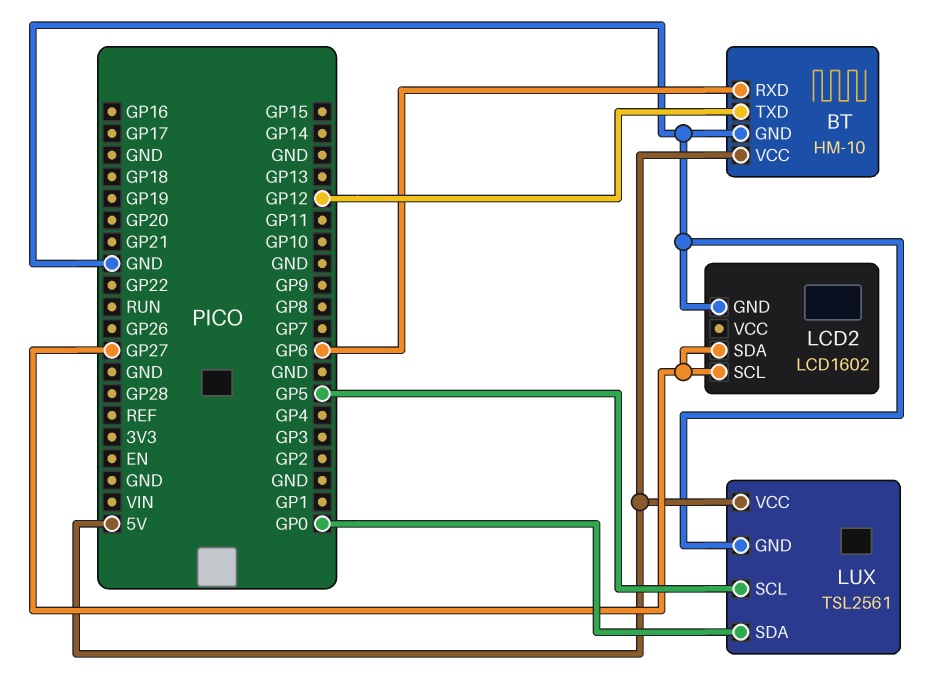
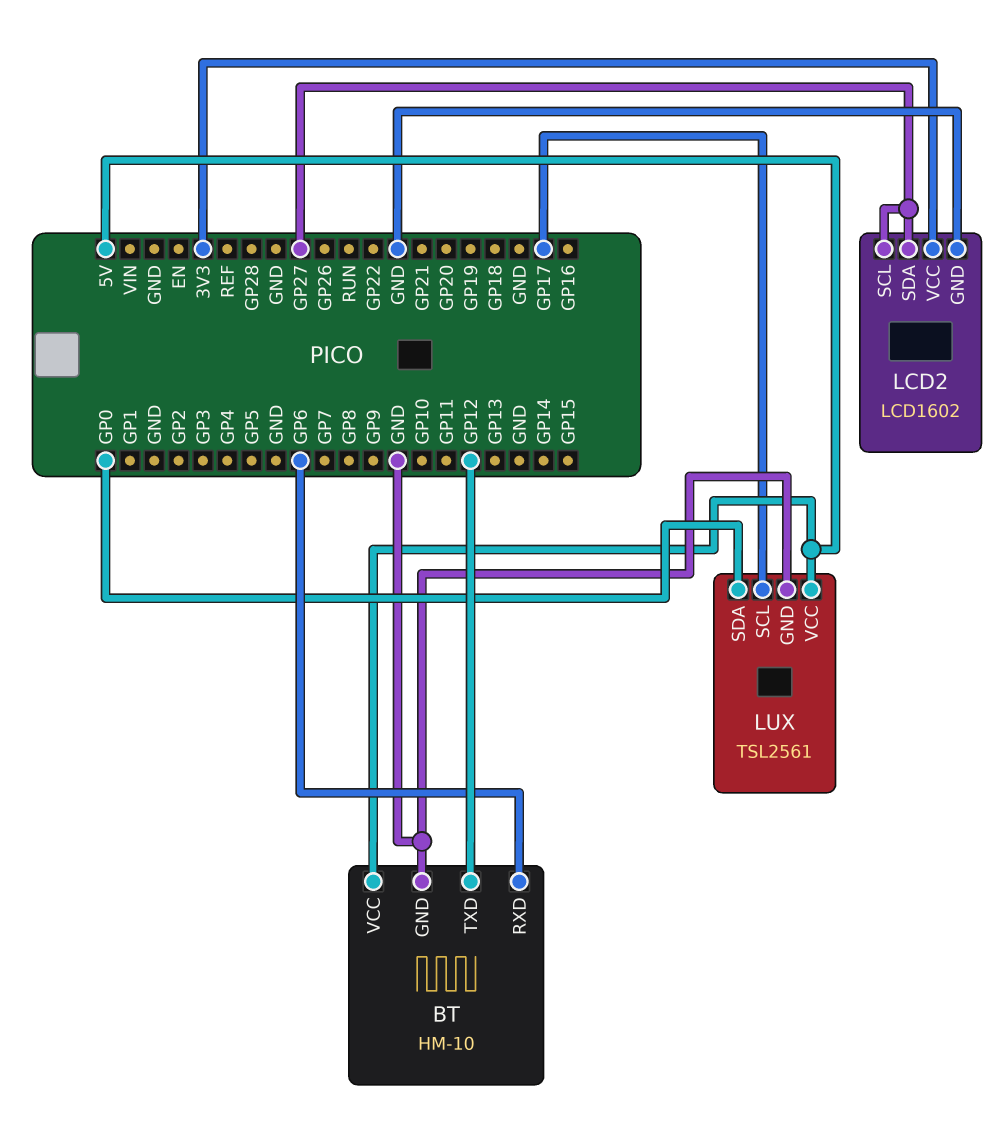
LCD2 pin VCC: none -> 3V3
LUX pin SCL: GP5 -> GP17

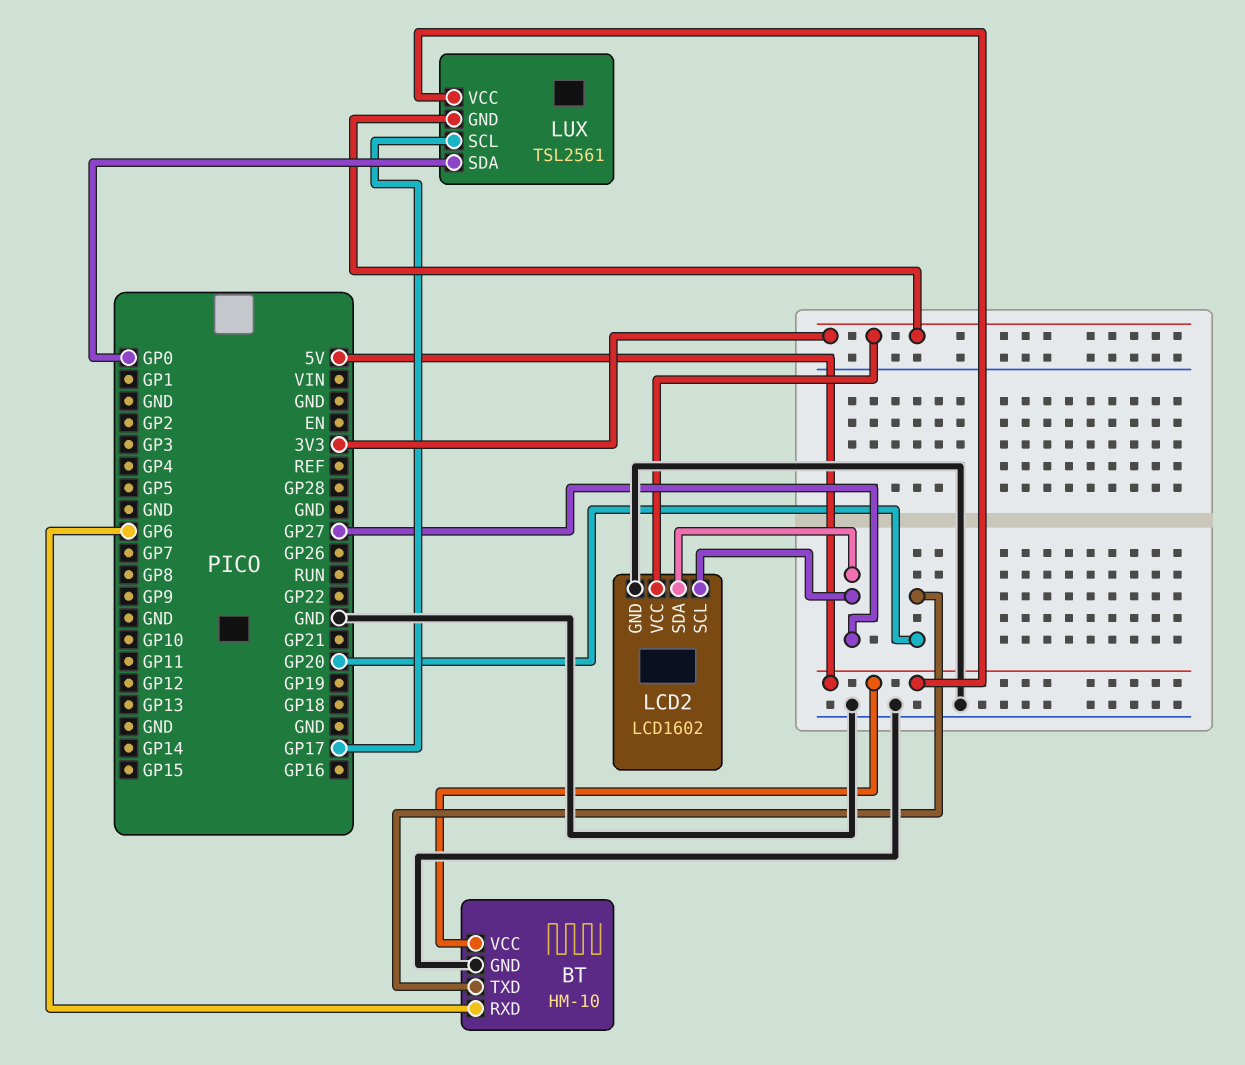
BT pin TXD: GP12 -> GP20
LUX pin GND: GND -> 3V3

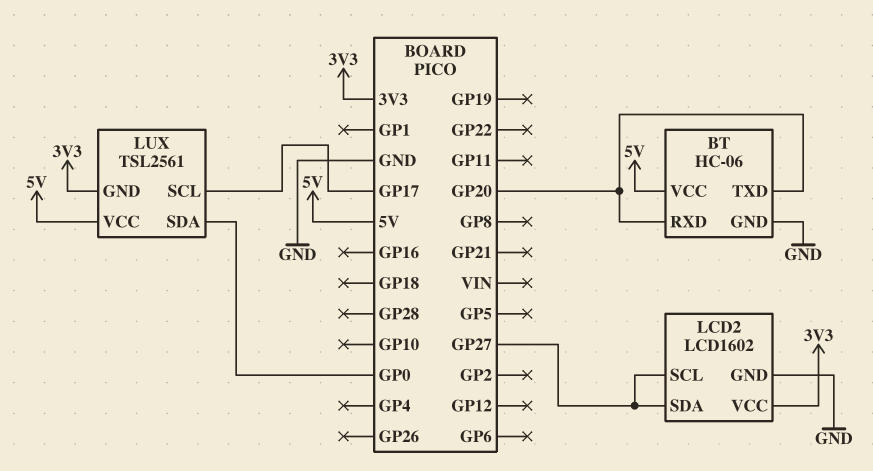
BT: HM-10 -> HC-06
BT pin RXD: GP6 -> GP20

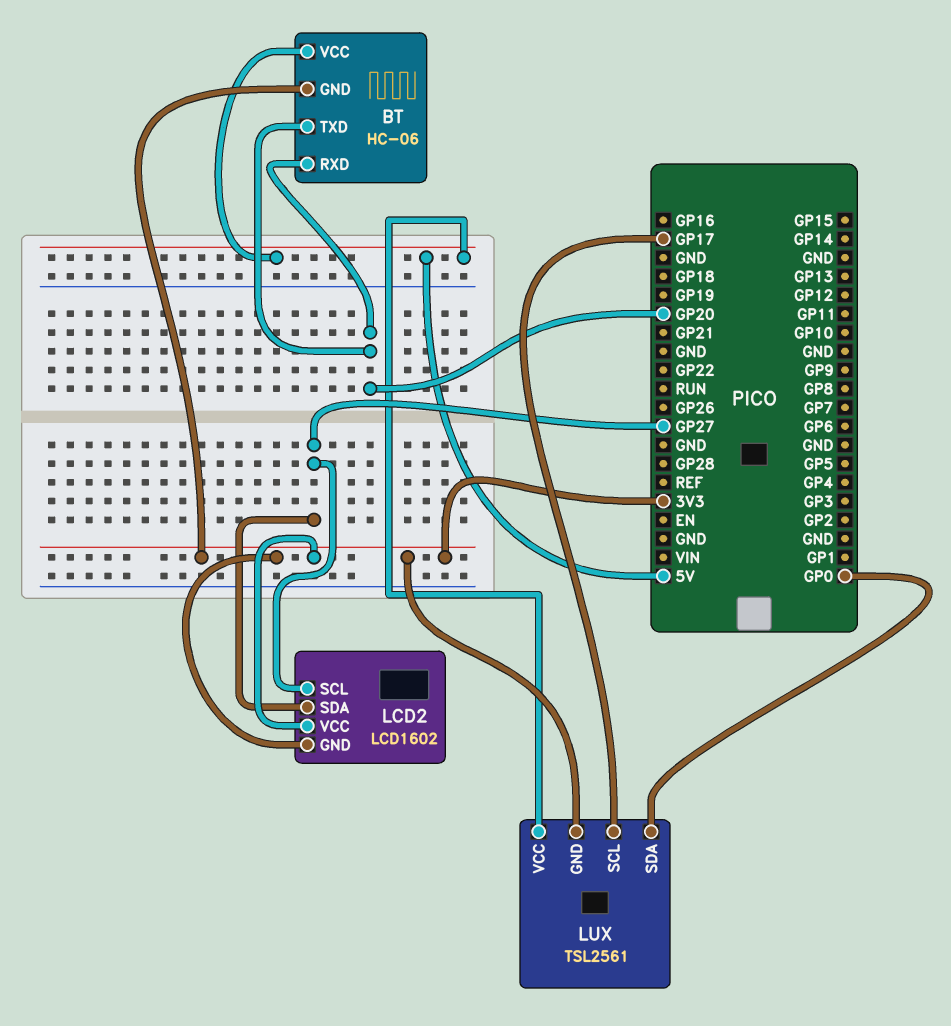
BT pin GND: GND -> 3V3
LCD2 pin GND: GND -> 3V3

